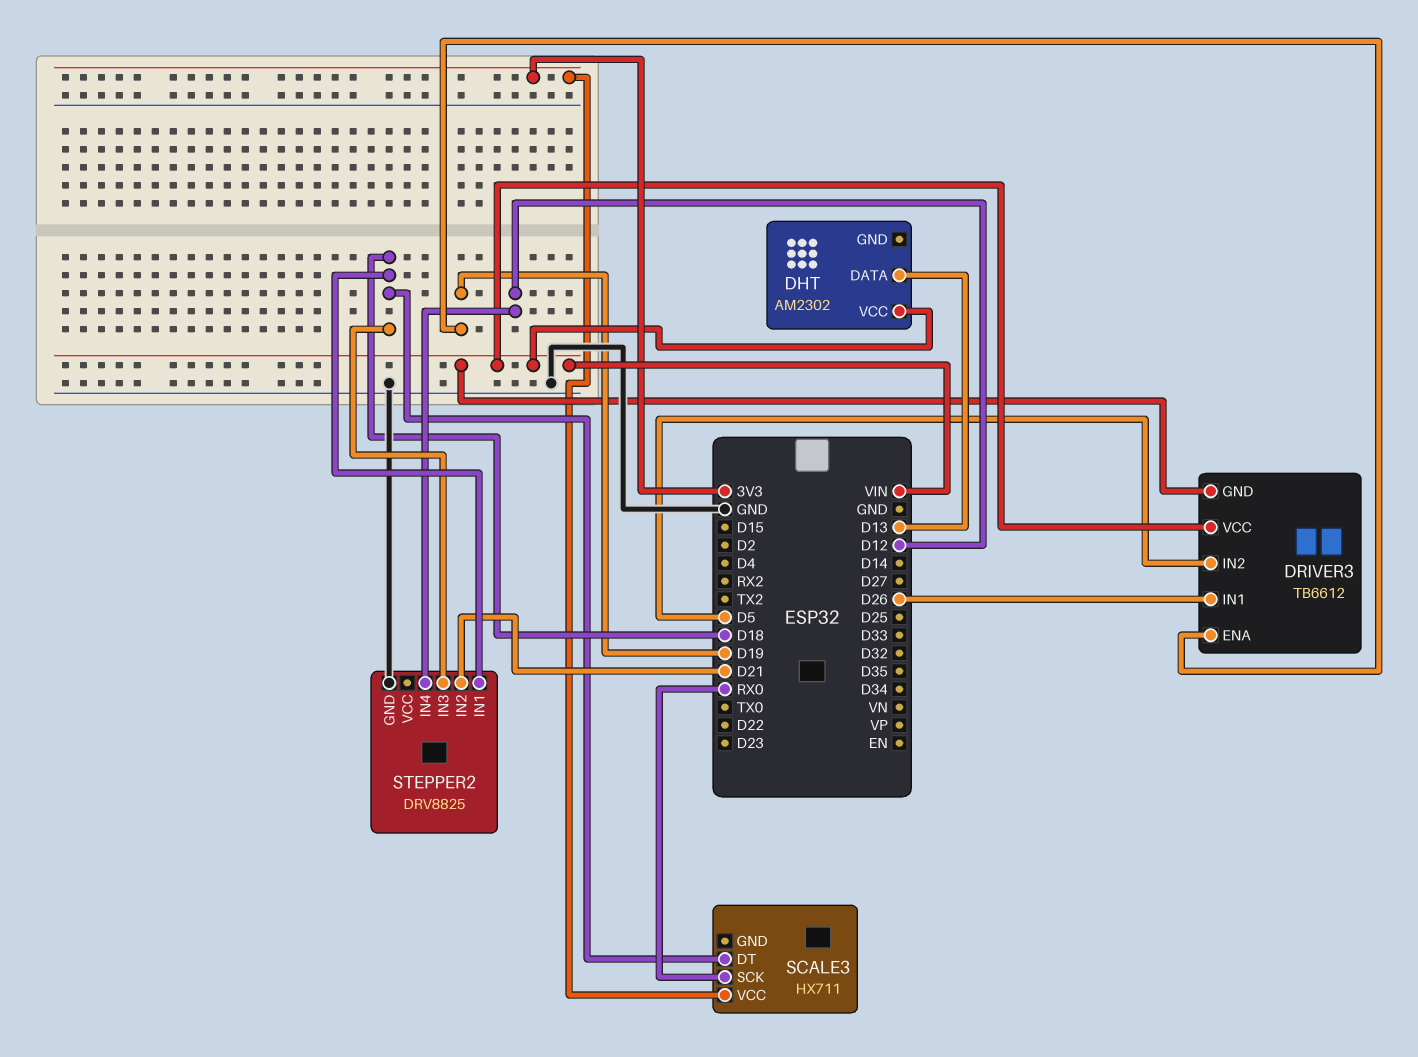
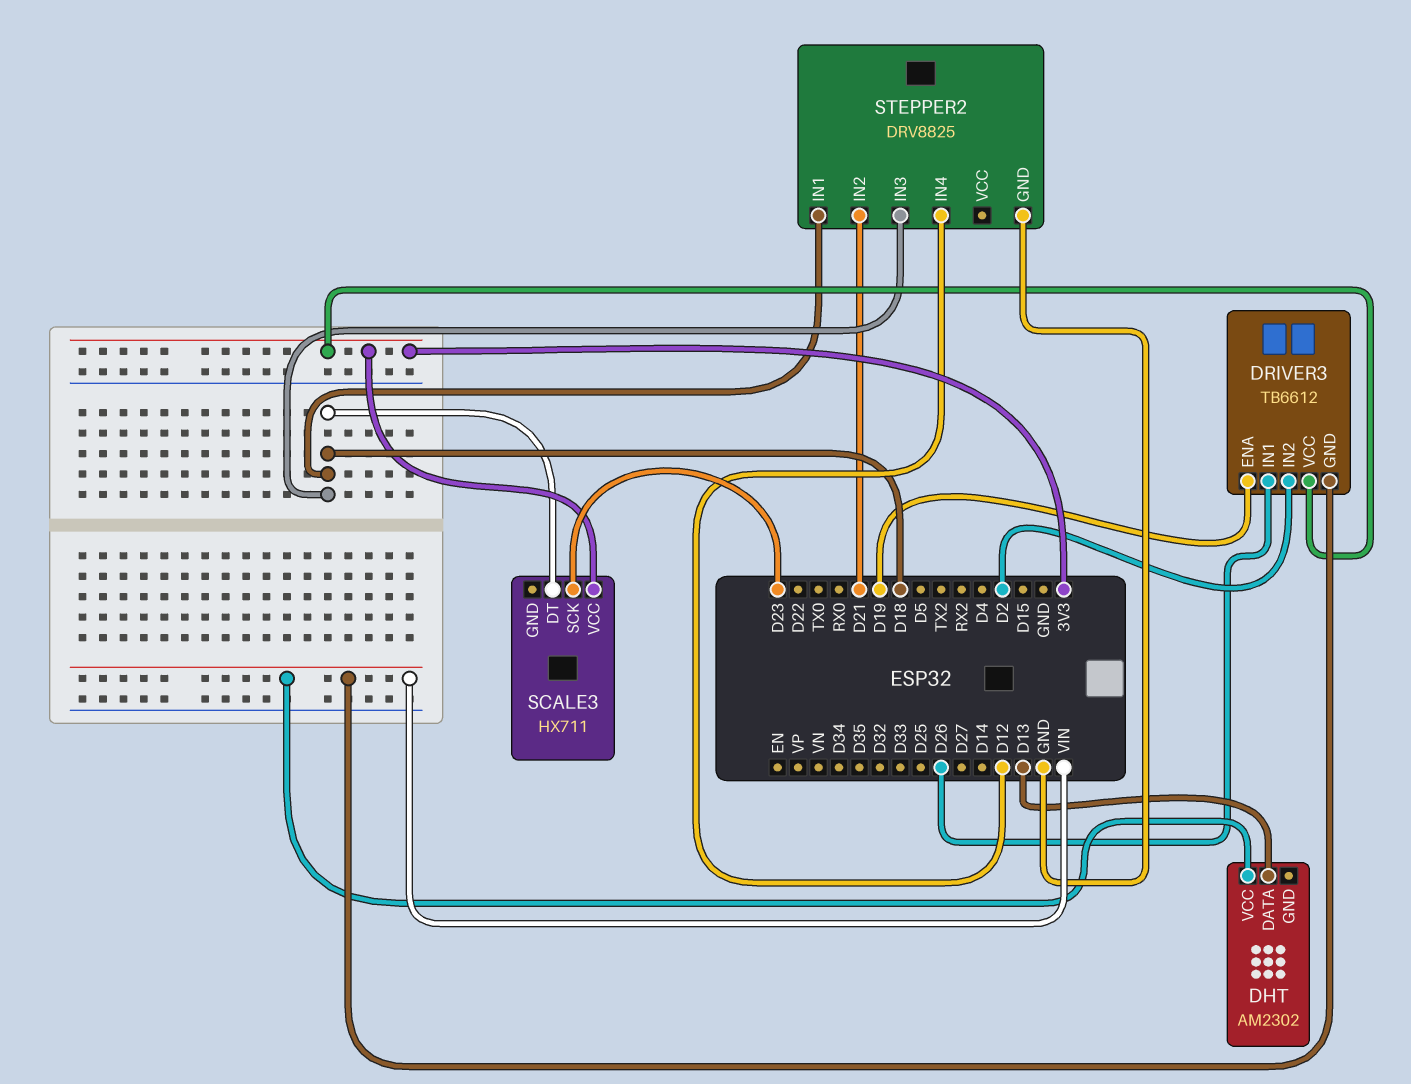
DRIVER3 pin IN2: D5 -> D2
DRIVER3 pin VCC: VIN -> 3V3
SCALE3 pin SCK: RX0 -> D23

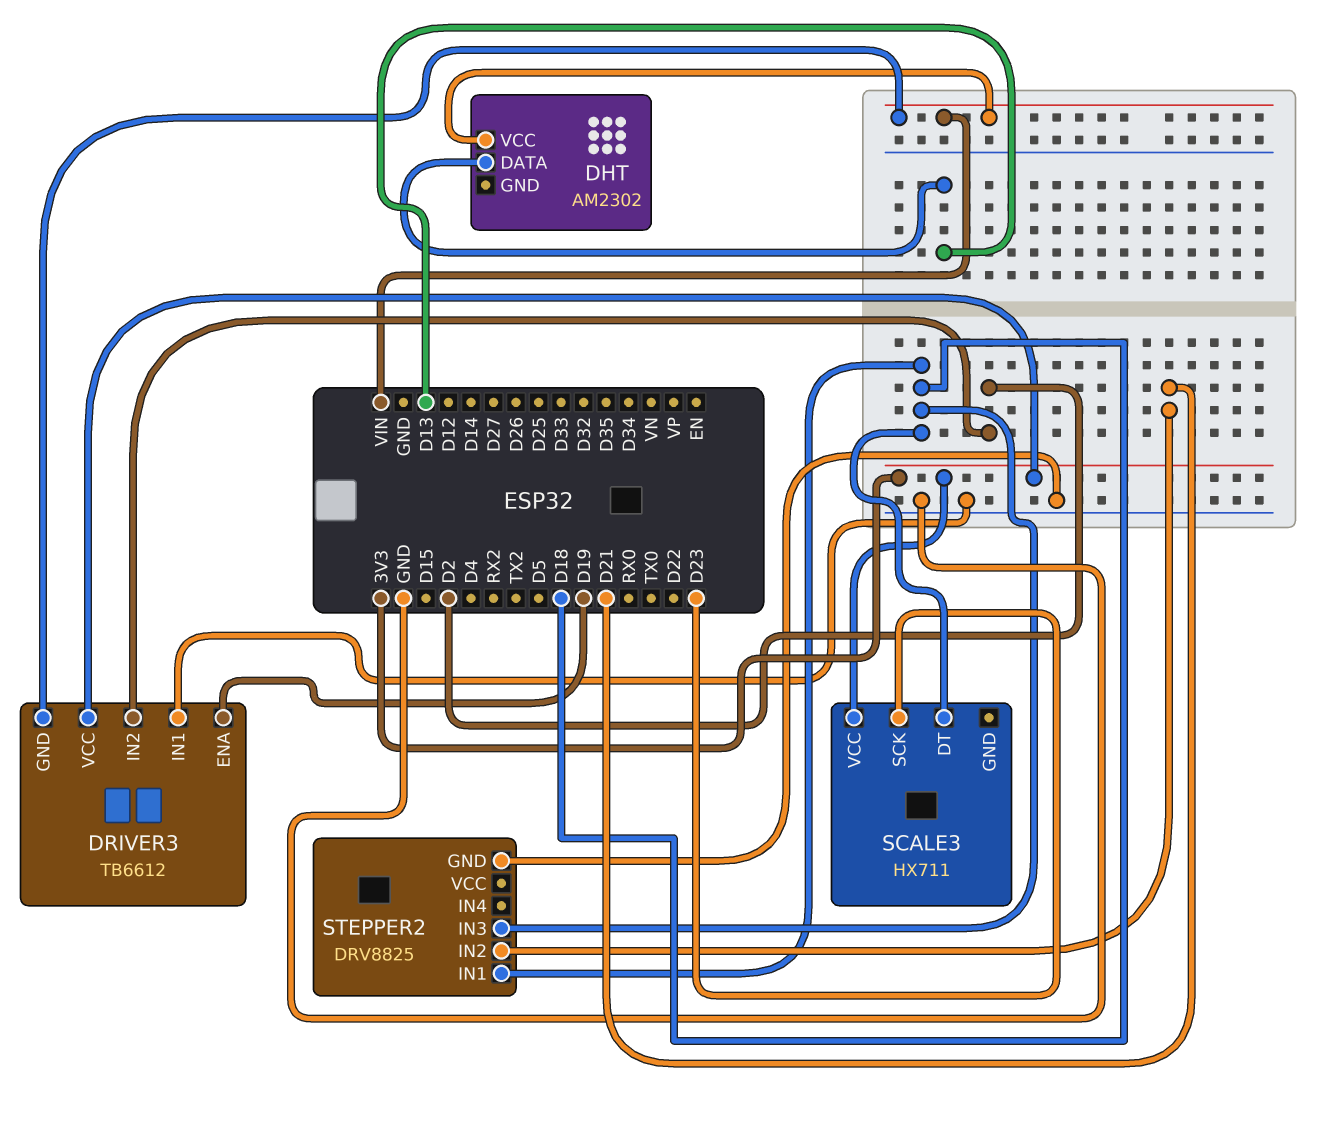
DRIVER3 pin IN1: D26 -> GND
STEPPER2 pin IN4: D12 -> none

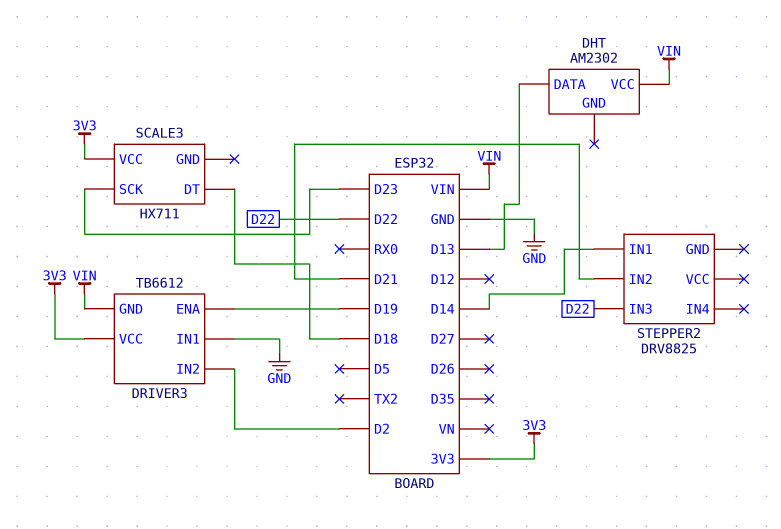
STEPPER2 pin GND: GND -> none
STEPPER2 pin IN1: D18 -> D14
STEPPER2 pin IN3: D18 -> D22

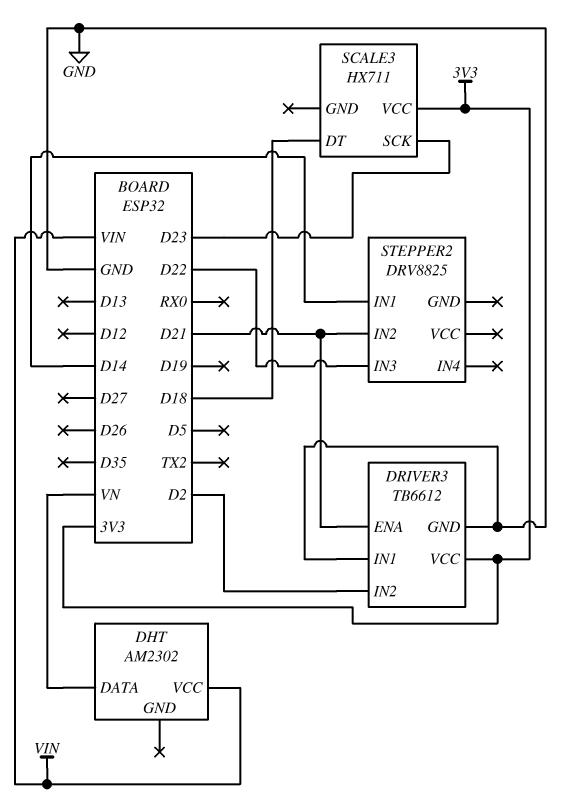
DHT pin DATA: D13 -> VN
DRIVER3 pin ENA: D19 -> D21
DRIVER3 pin GND: VIN -> GND

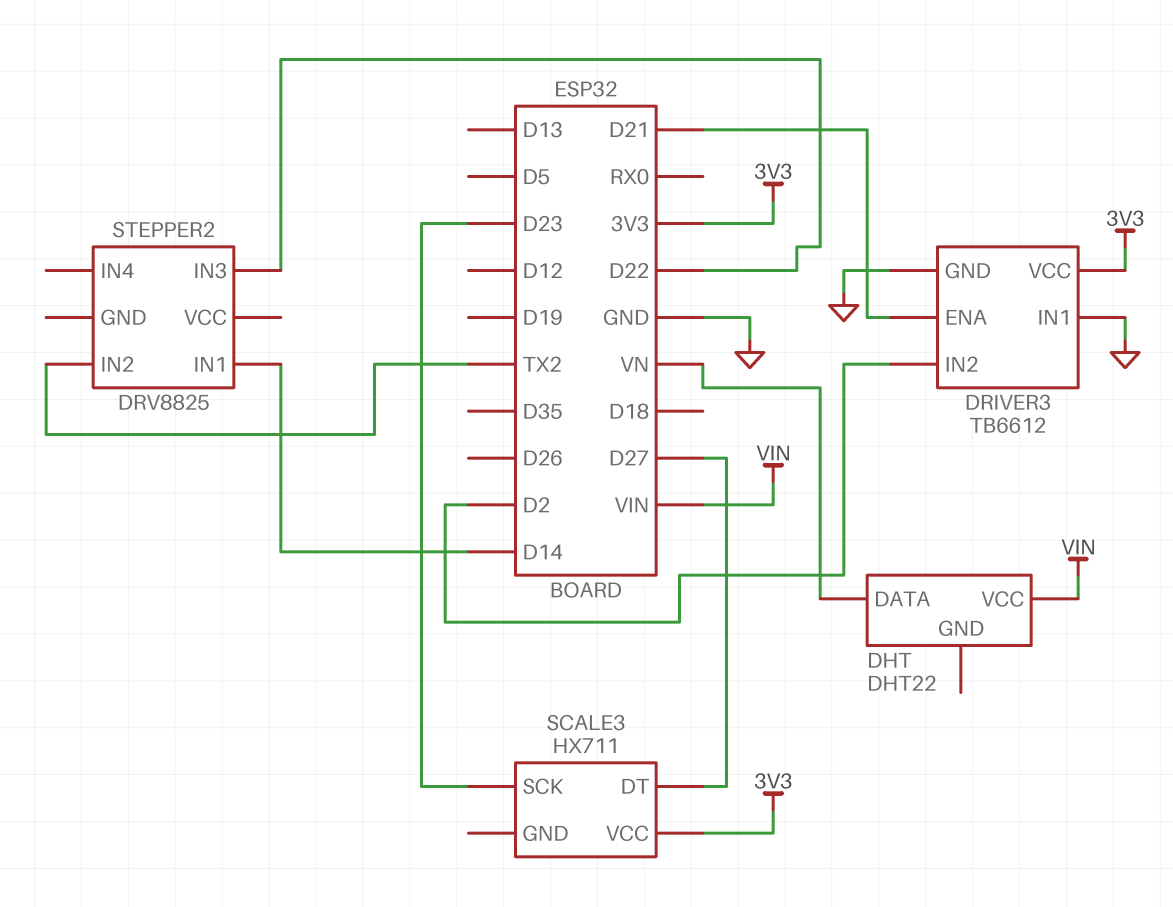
DHT: AM2302 -> DHT22
SCALE3 pin DT: D18 -> D27
STEPPER2 pin IN2: D21 -> TX2

